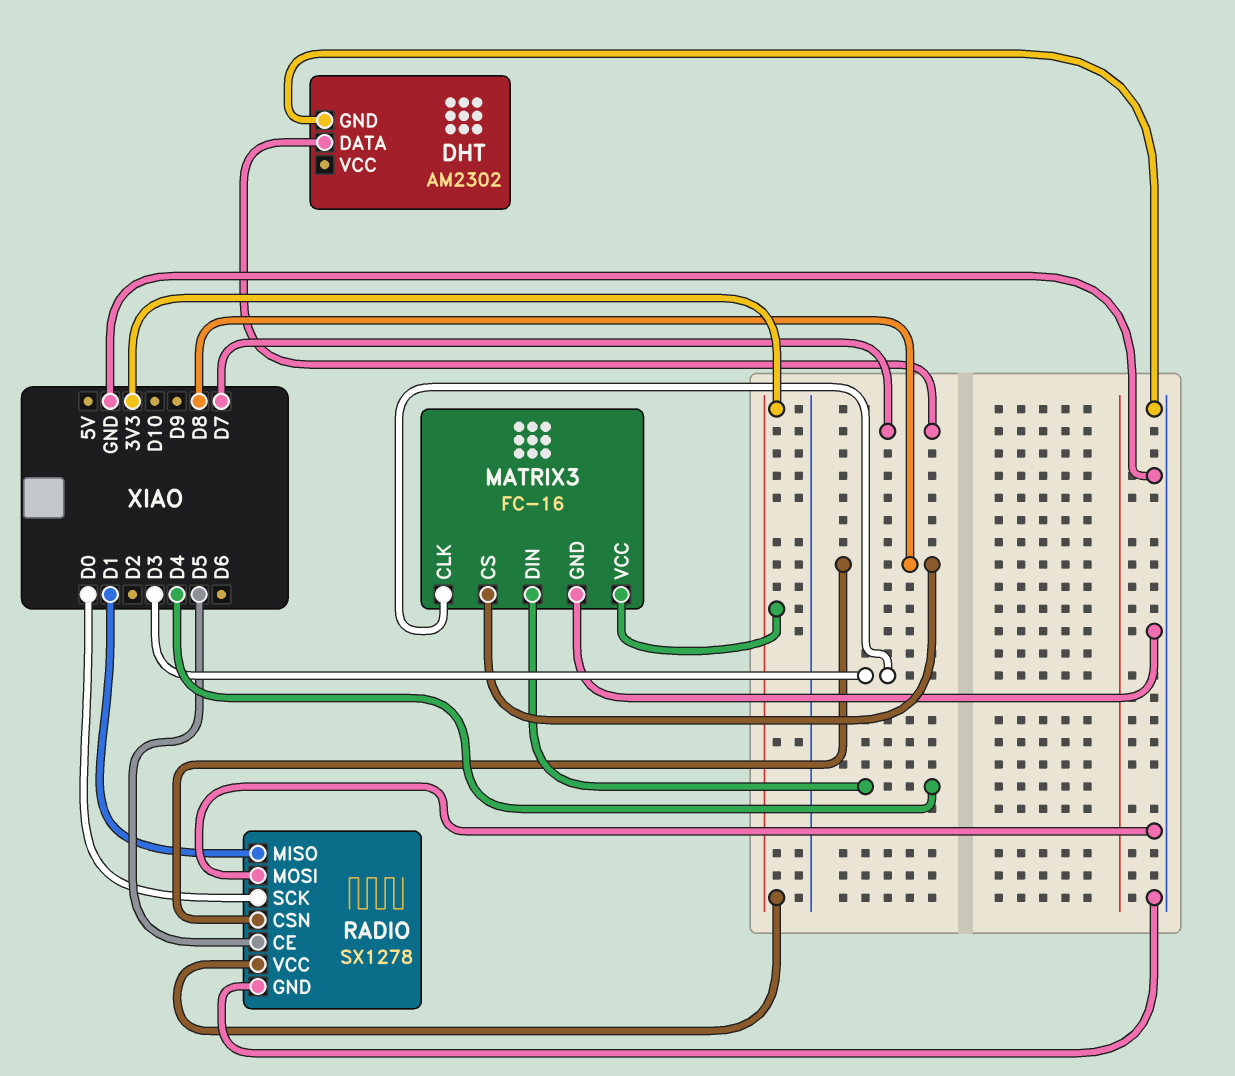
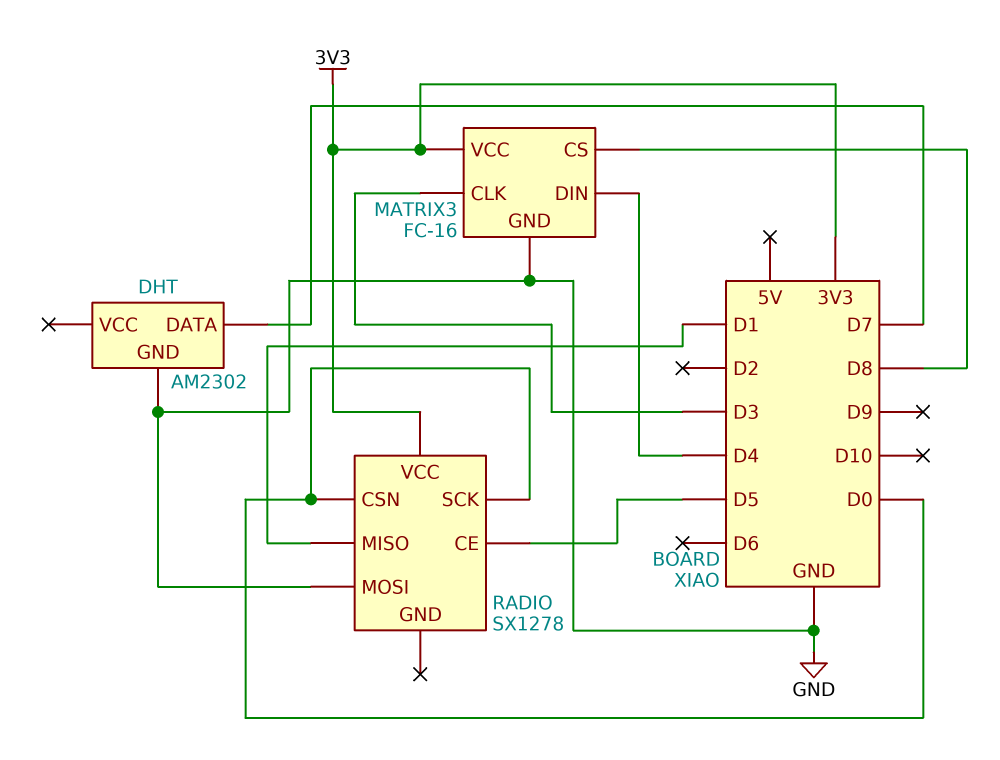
RADIO pin CSN: D8 -> D0
RADIO pin GND: GND -> none

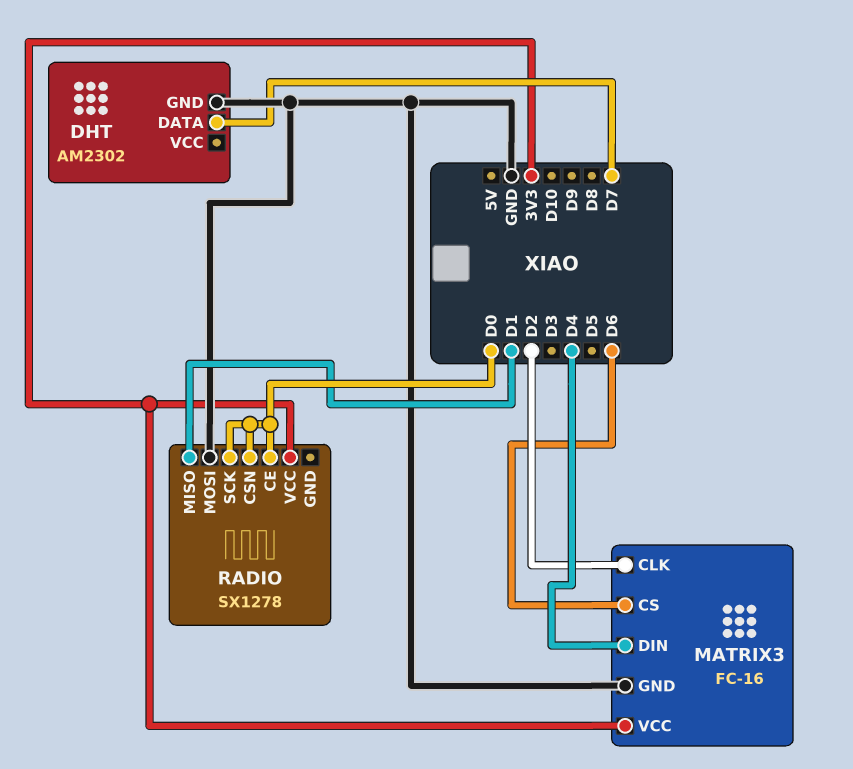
MATRIX3 pin CLK: D3 -> D2
MATRIX3 pin CS: D8 -> D6
RADIO pin CE: D5 -> D0

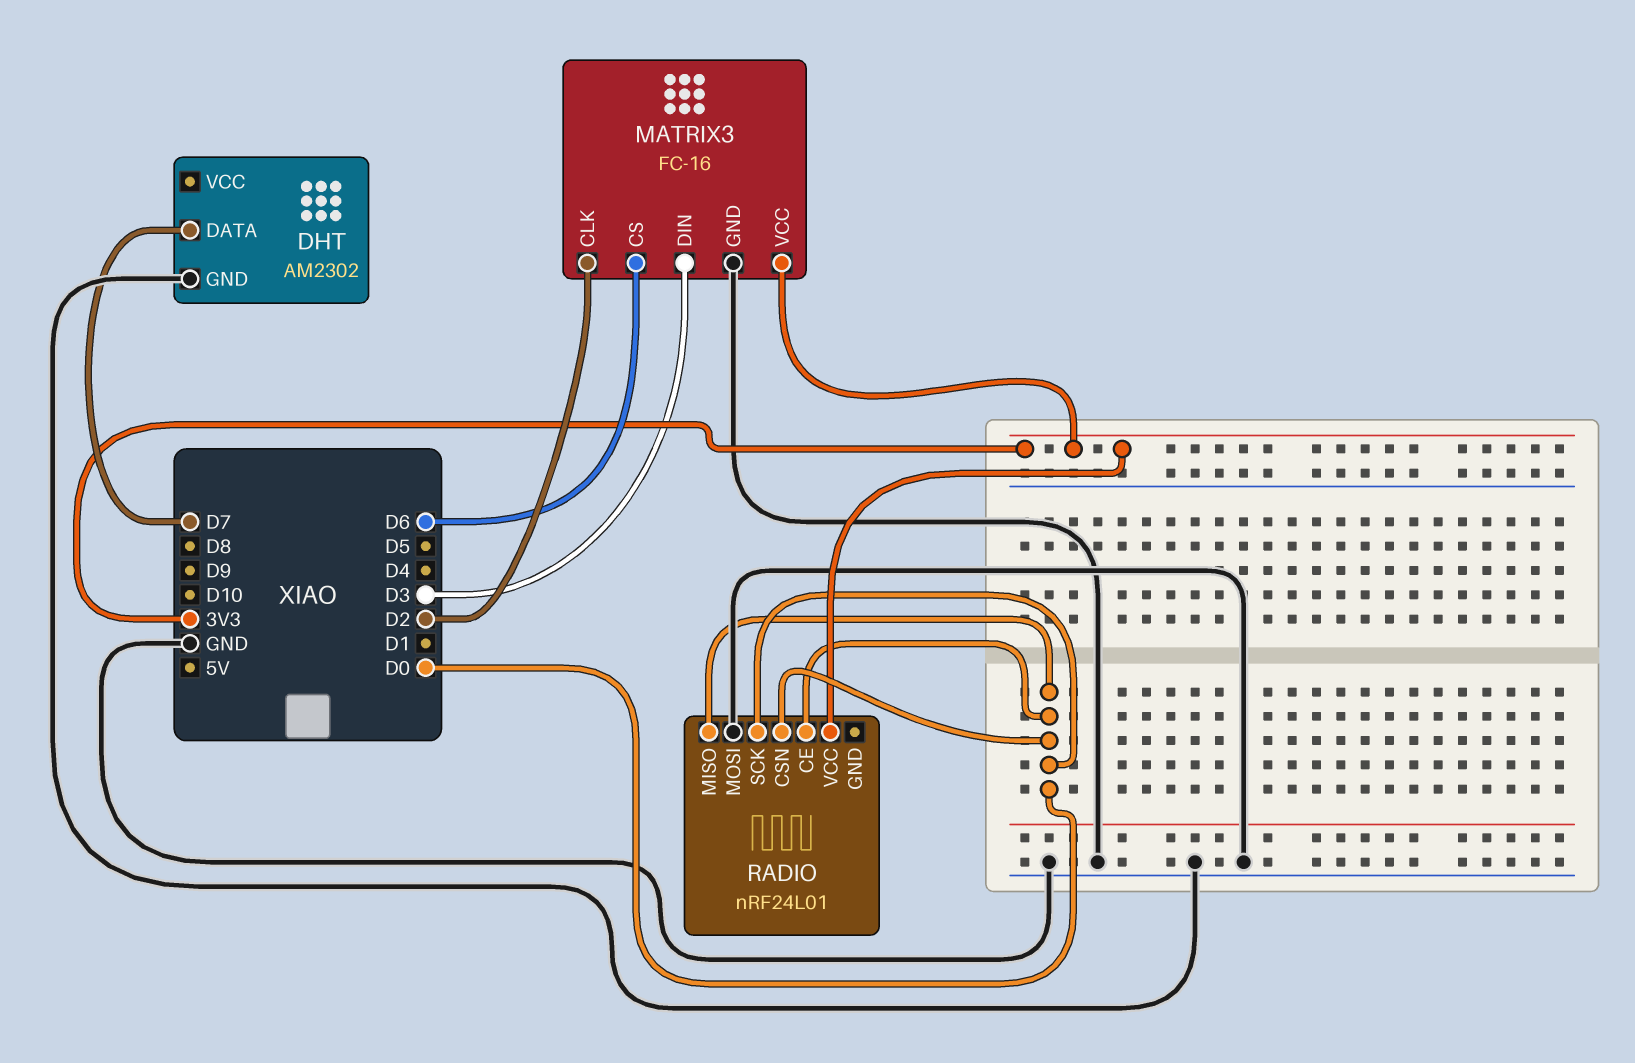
MATRIX3 pin DIN: D4 -> D3
RADIO: SX1278 -> nRF24L01
RADIO pin MISO: D1 -> D0

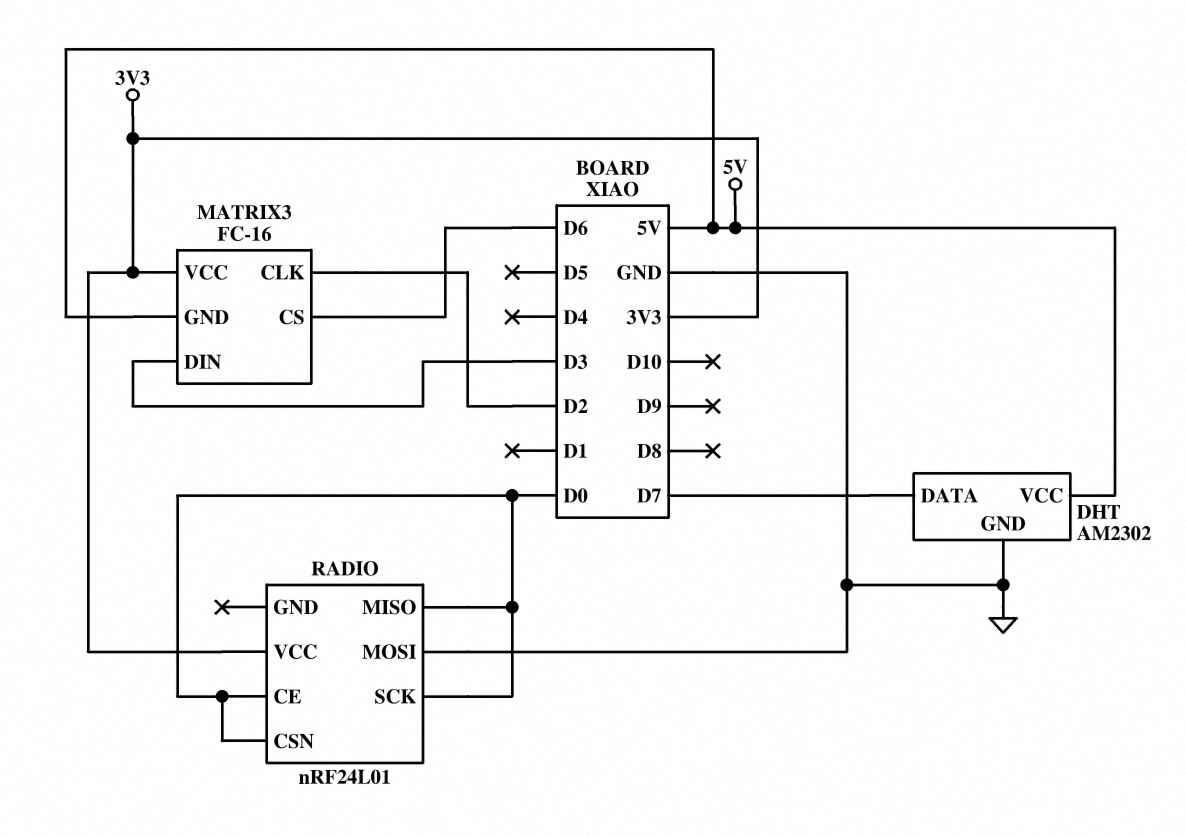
DHT pin VCC: none -> 5V
MATRIX3 pin GND: GND -> 5V

